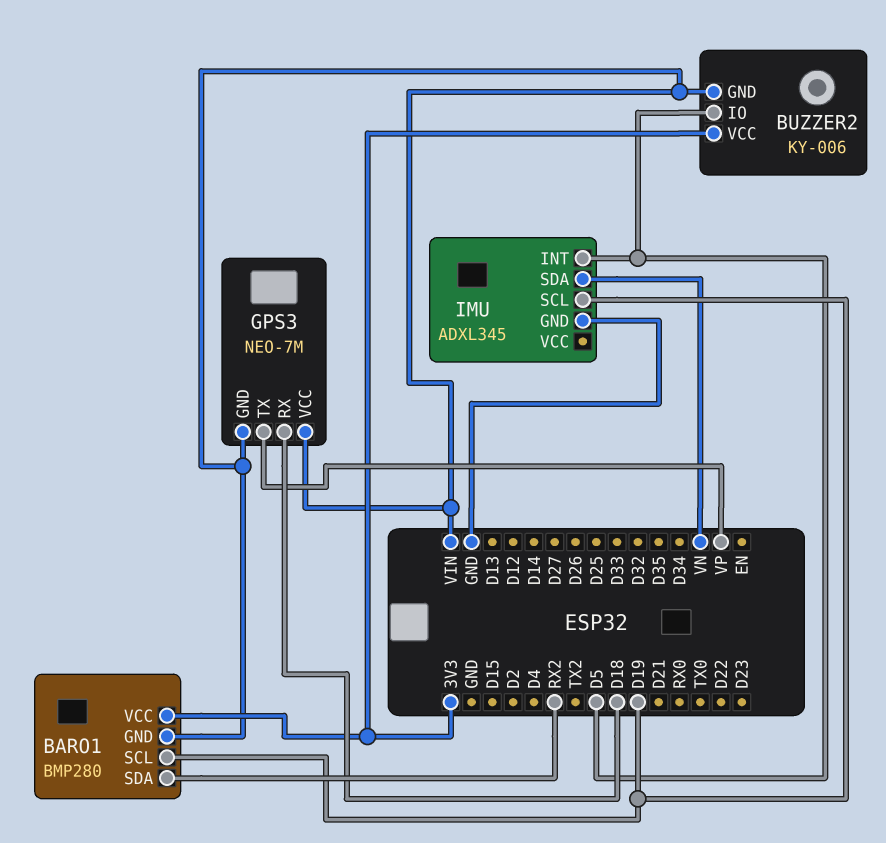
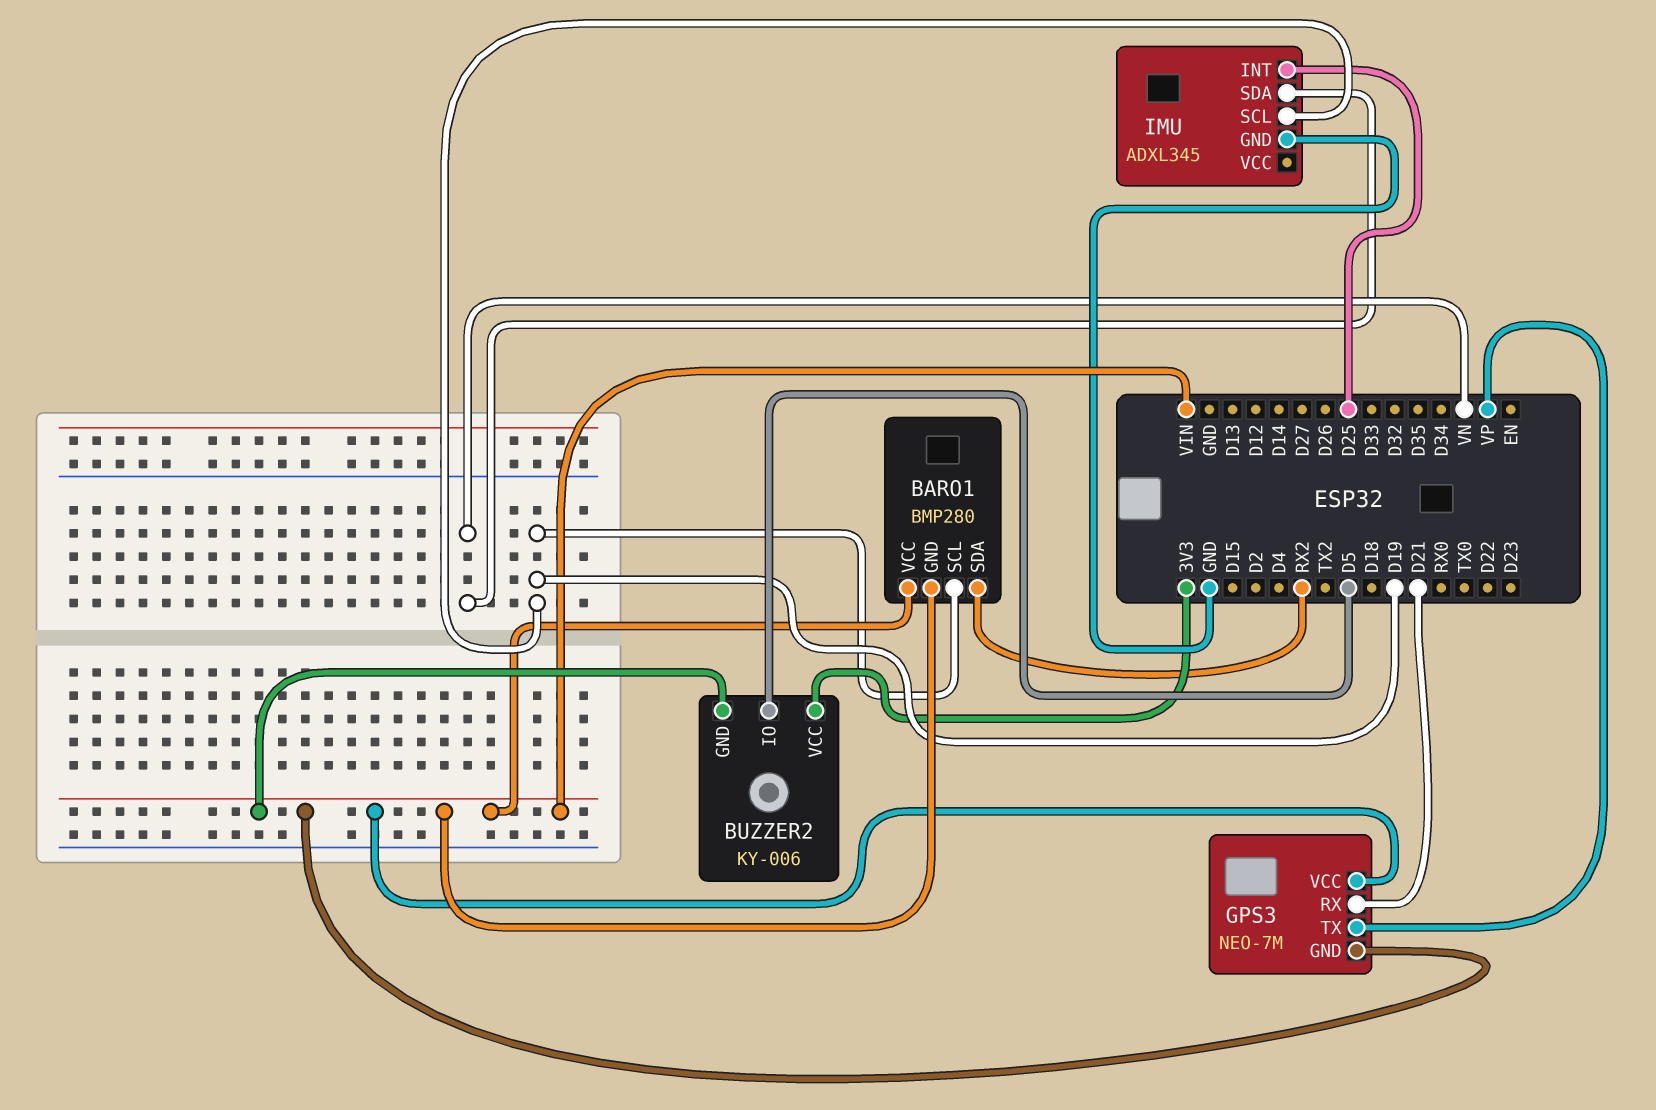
BARO1 pin VCC: 3V3 -> VIN
GPS3 pin RX: D18 -> D21
IMU pin INT: D5 -> D25

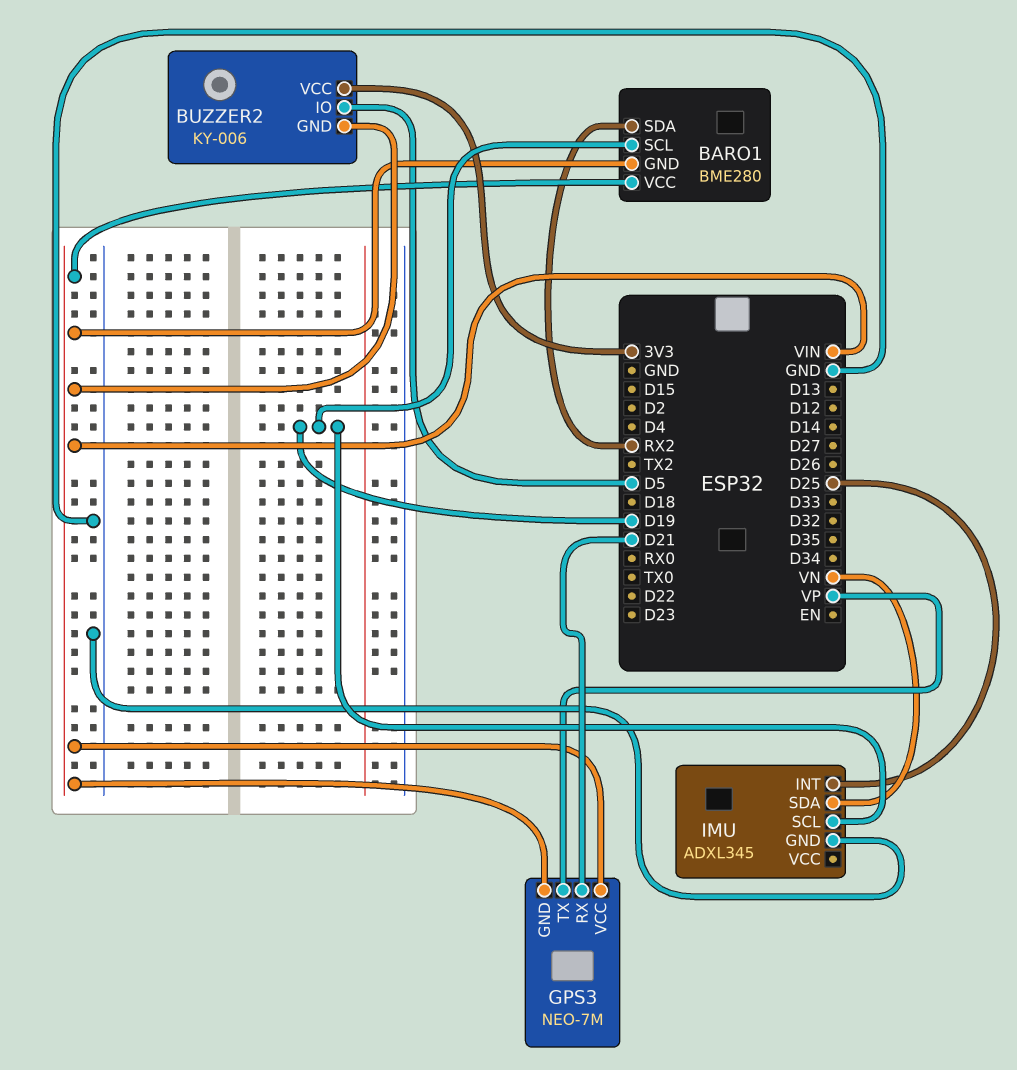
BARO1: BMP280 -> BME280

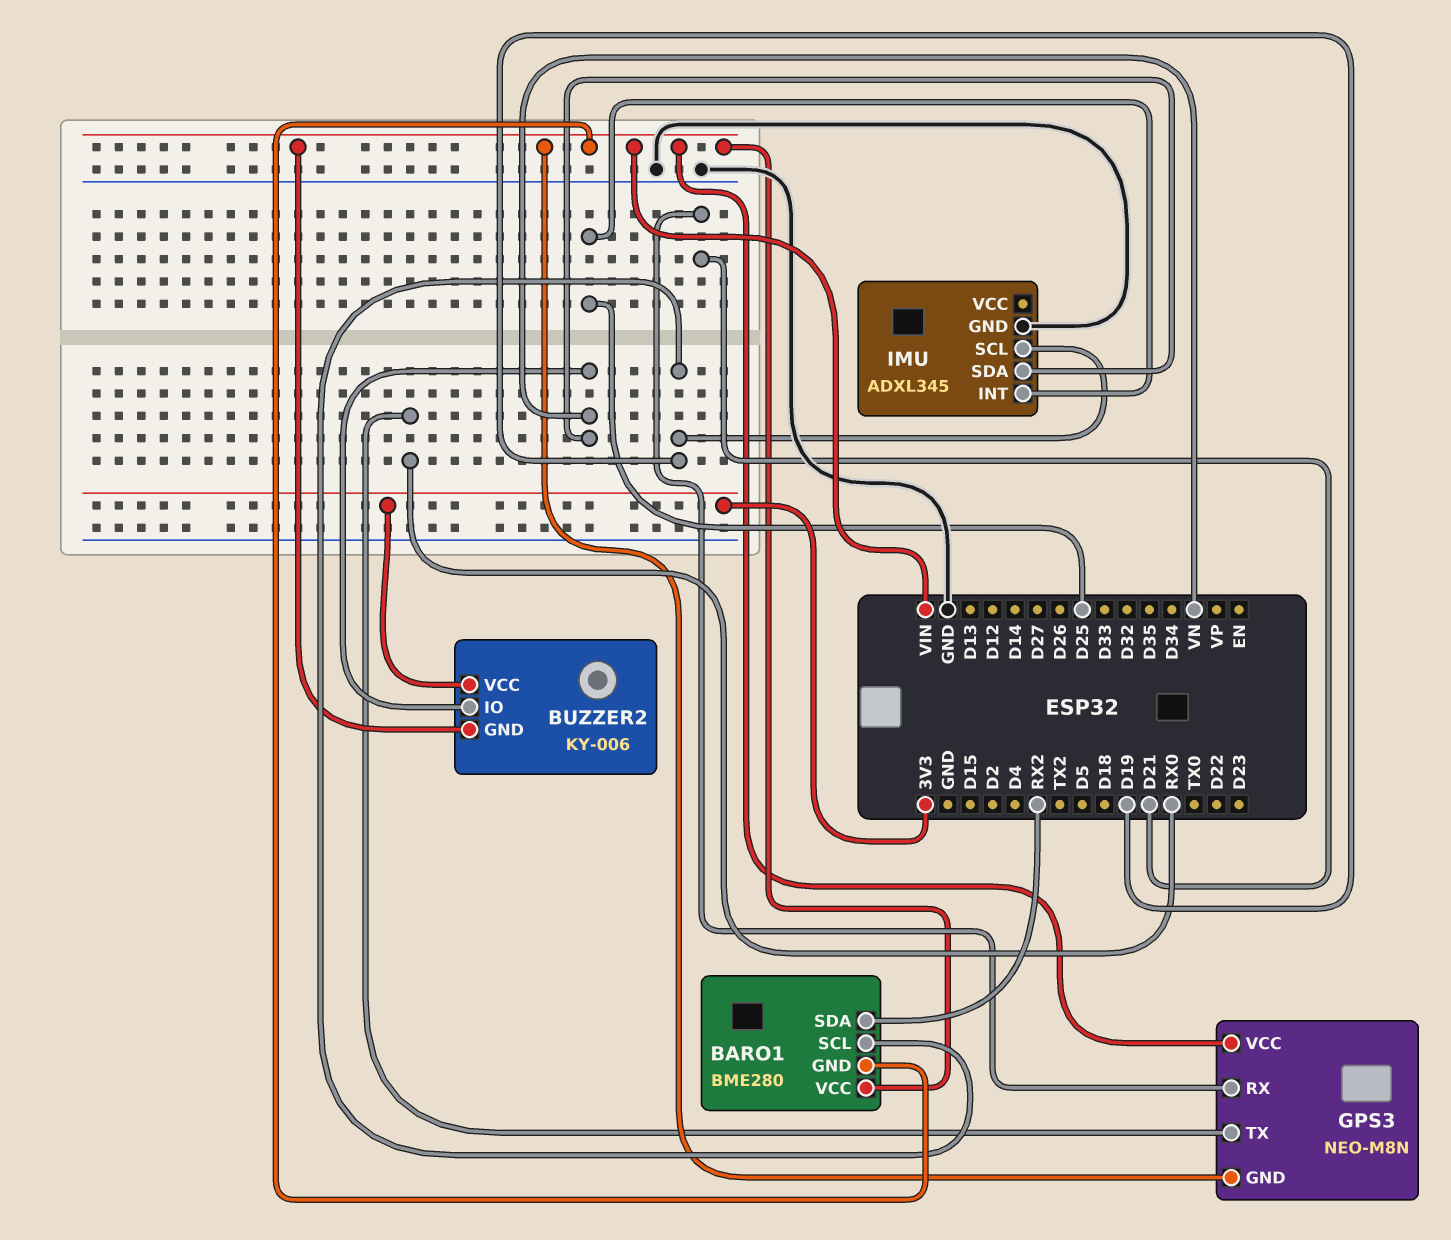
BUZZER2 pin IO: D5 -> VN
GPS3: NEO-7M -> NEO-M8N
GPS3 pin TX: VP -> RX0

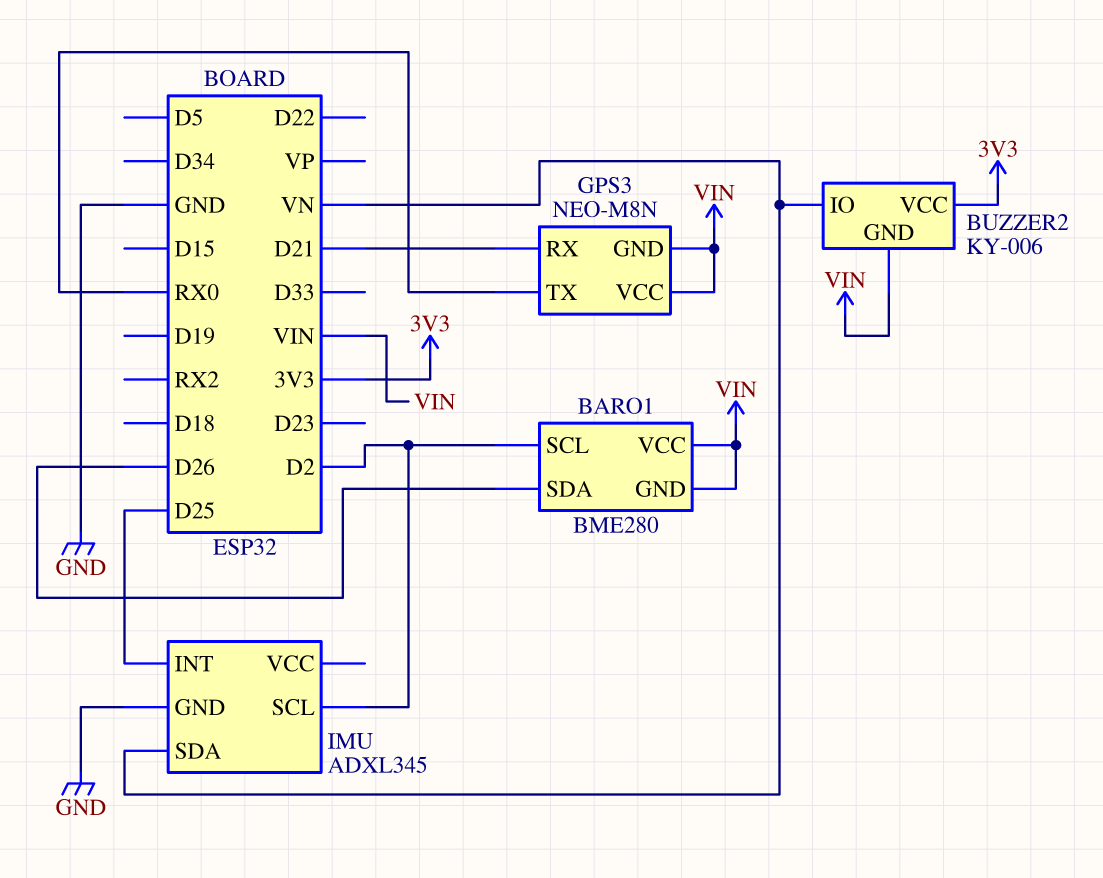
BARO1 pin SCL: D19 -> D2
BARO1 pin SDA: RX2 -> D26
IMU pin SCL: D19 -> D2

